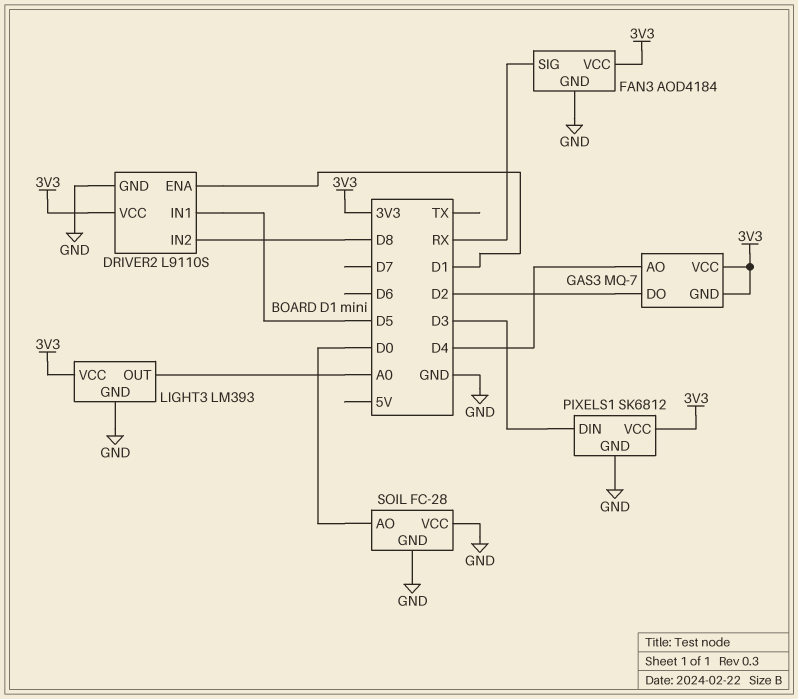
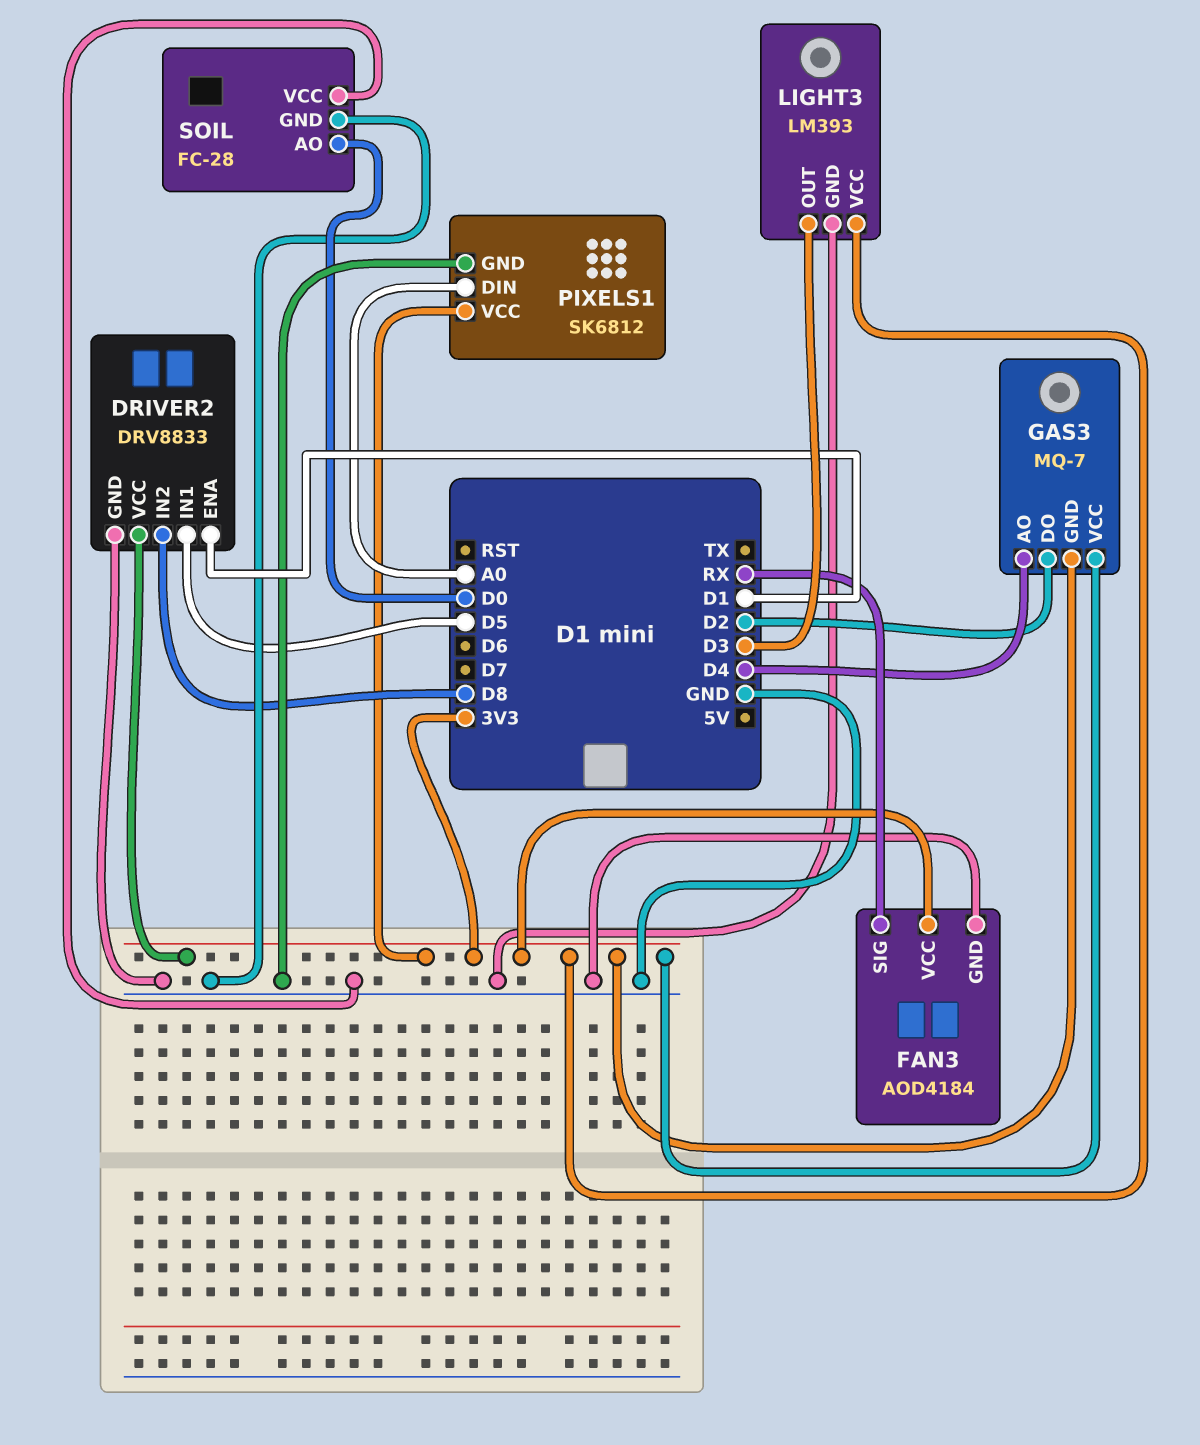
DRIVER2: L9110S -> DRV8833
LIGHT3 pin OUT: A0 -> D3
PIXELS1 pin DIN: D3 -> A0

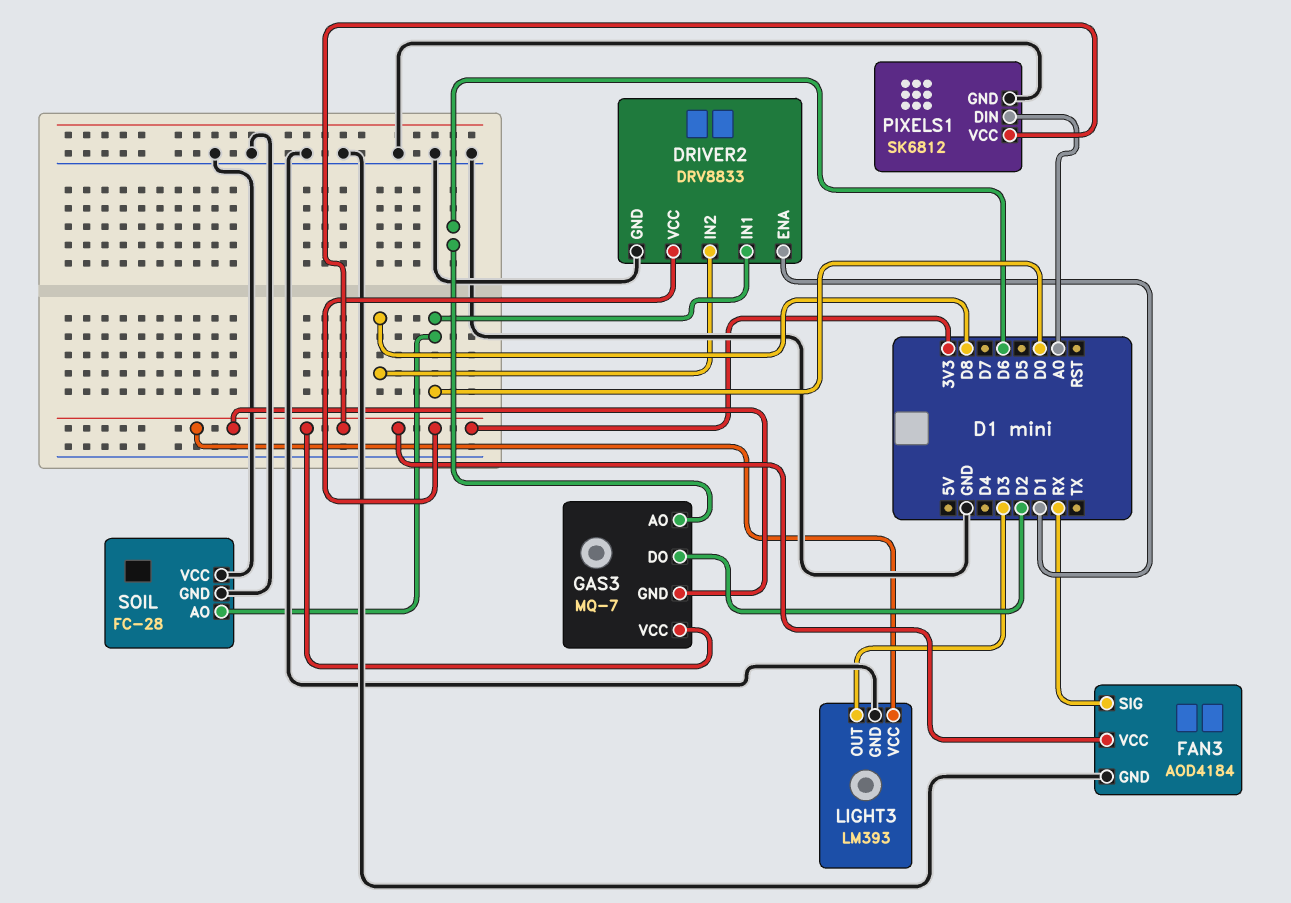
DRIVER2 pin IN1: D5 -> D0
GAS3 pin AO: D4 -> D6

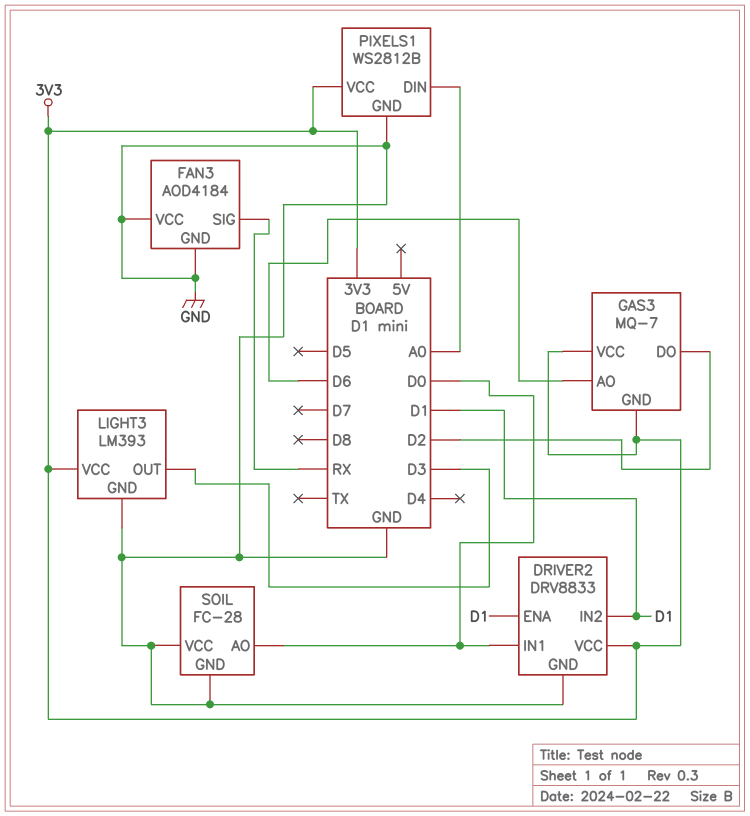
DRIVER2 pin IN2: D8 -> D1
FAN3 pin VCC: 3V3 -> GND
PIXELS1: SK6812 -> WS2812B

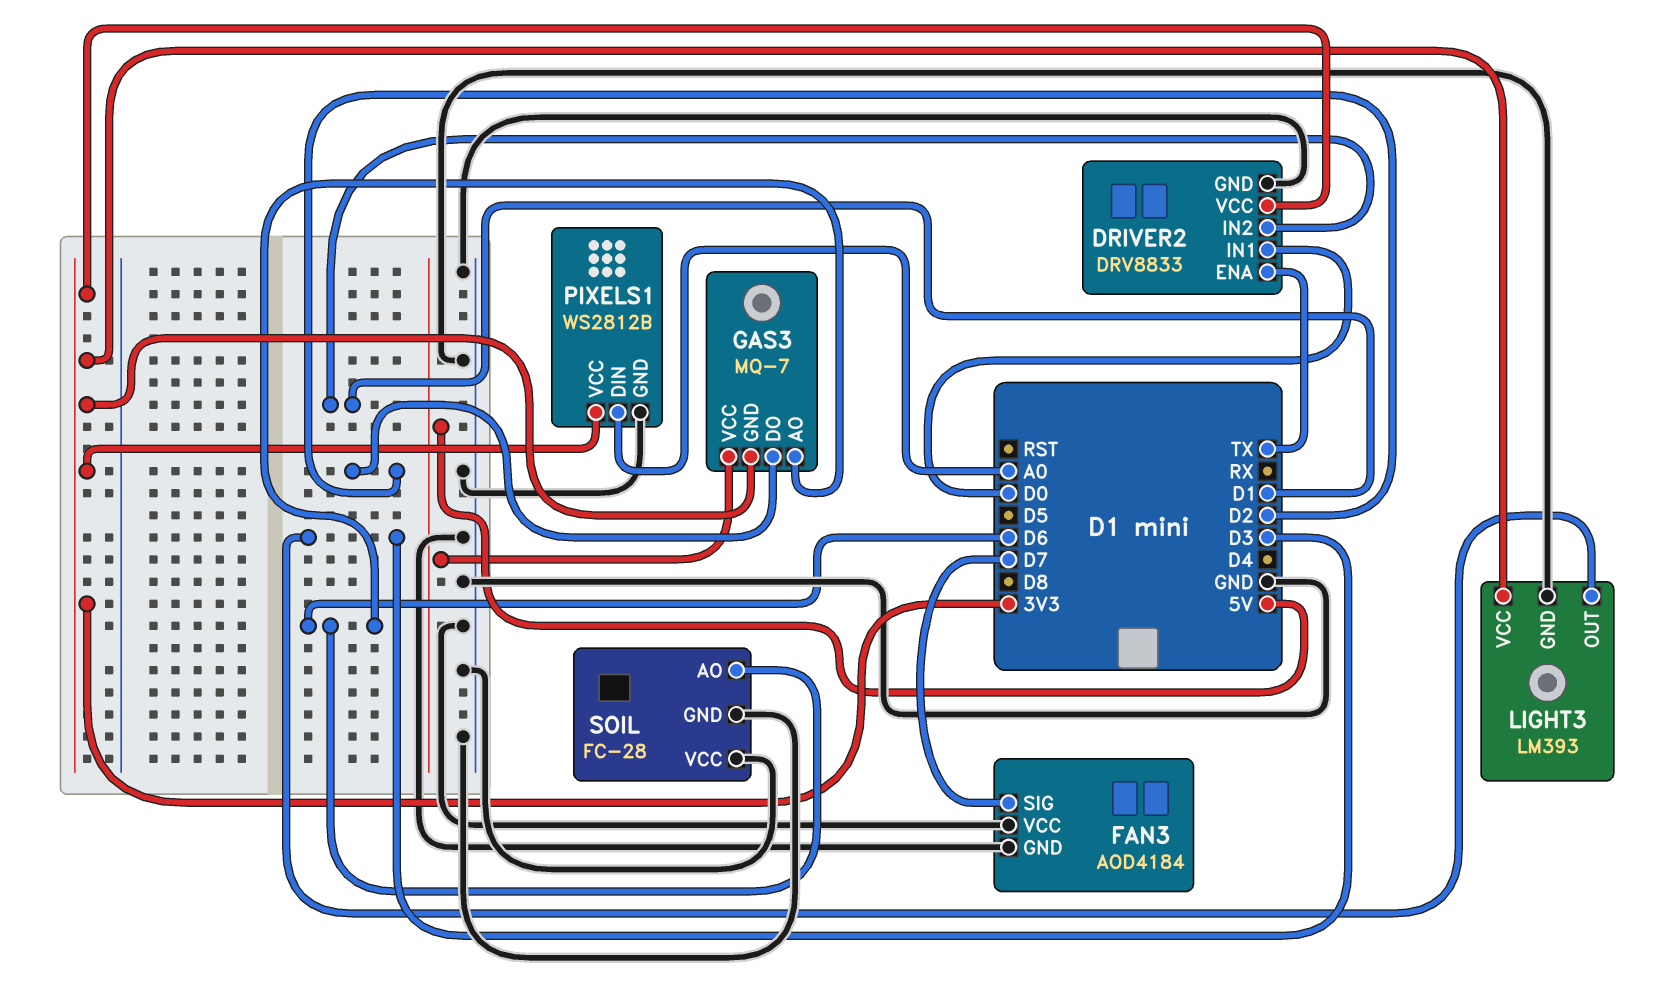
DRIVER2 pin ENA: D1 -> TX
FAN3 pin SIG: RX -> D7
GAS3 pin VCC: 3V3 -> 5V
SOIL pin AO: D0 -> D6

